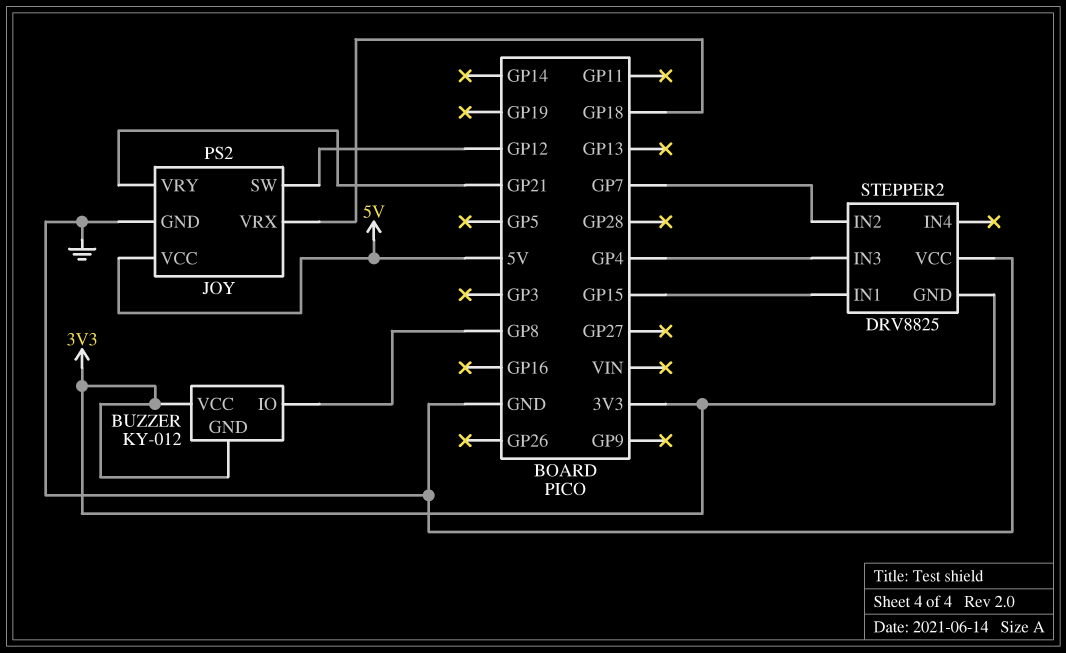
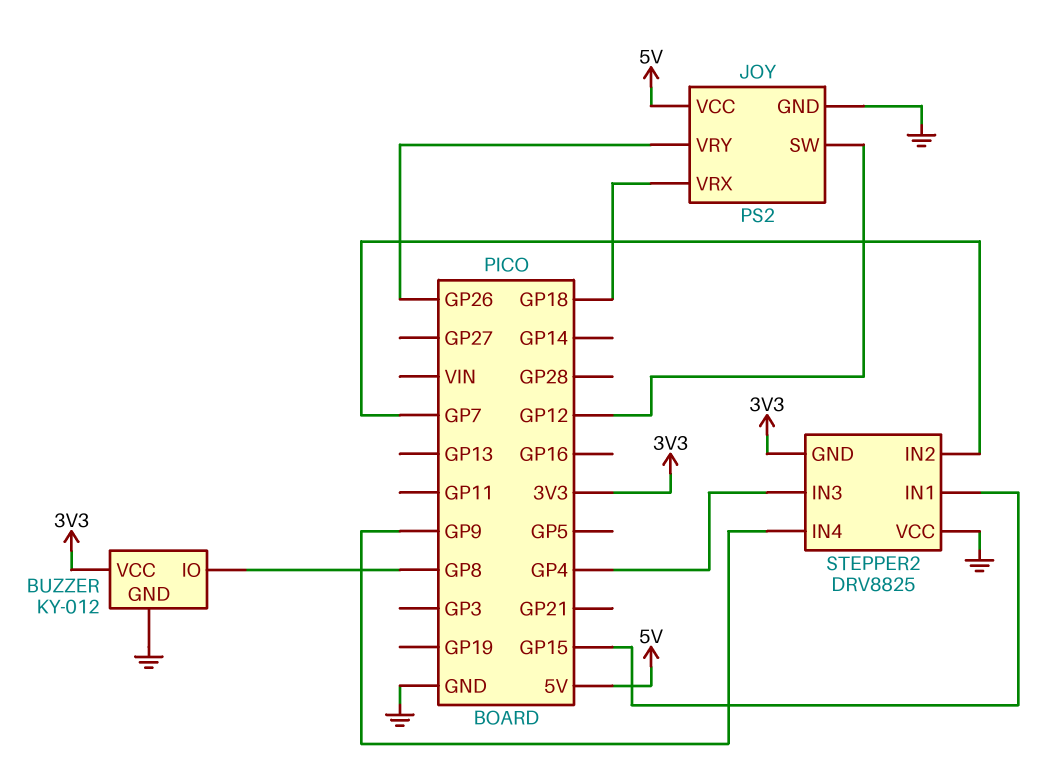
BUZZER pin GND: 3V3 -> GND
JOY pin VRY: GP21 -> GP26
STEPPER2 pin IN4: none -> GP9

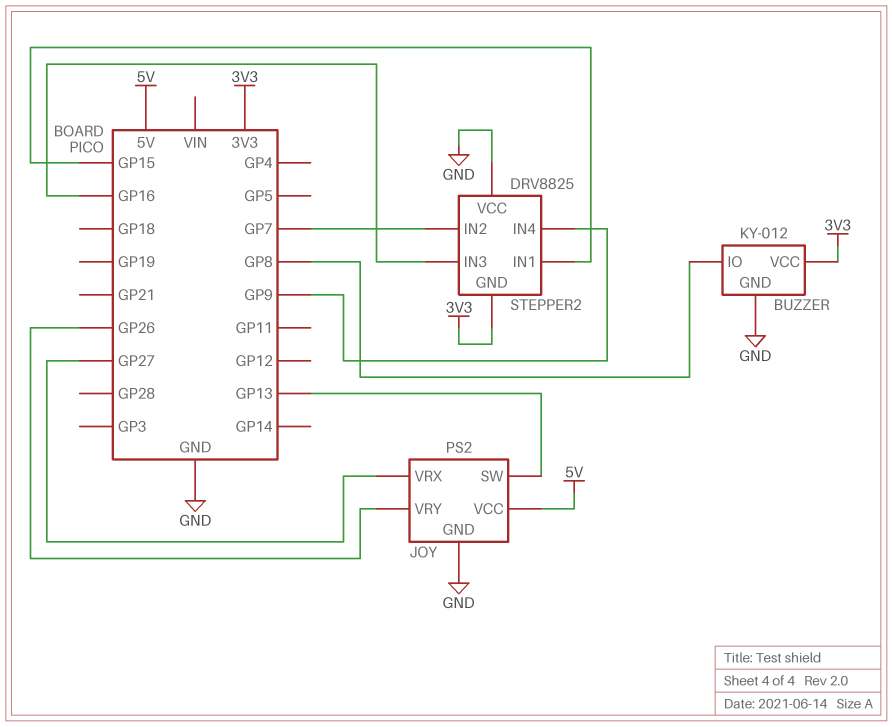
JOY pin SW: GP12 -> GP13
JOY pin VRX: GP18 -> GP27
STEPPER2 pin IN3: GP4 -> GP16

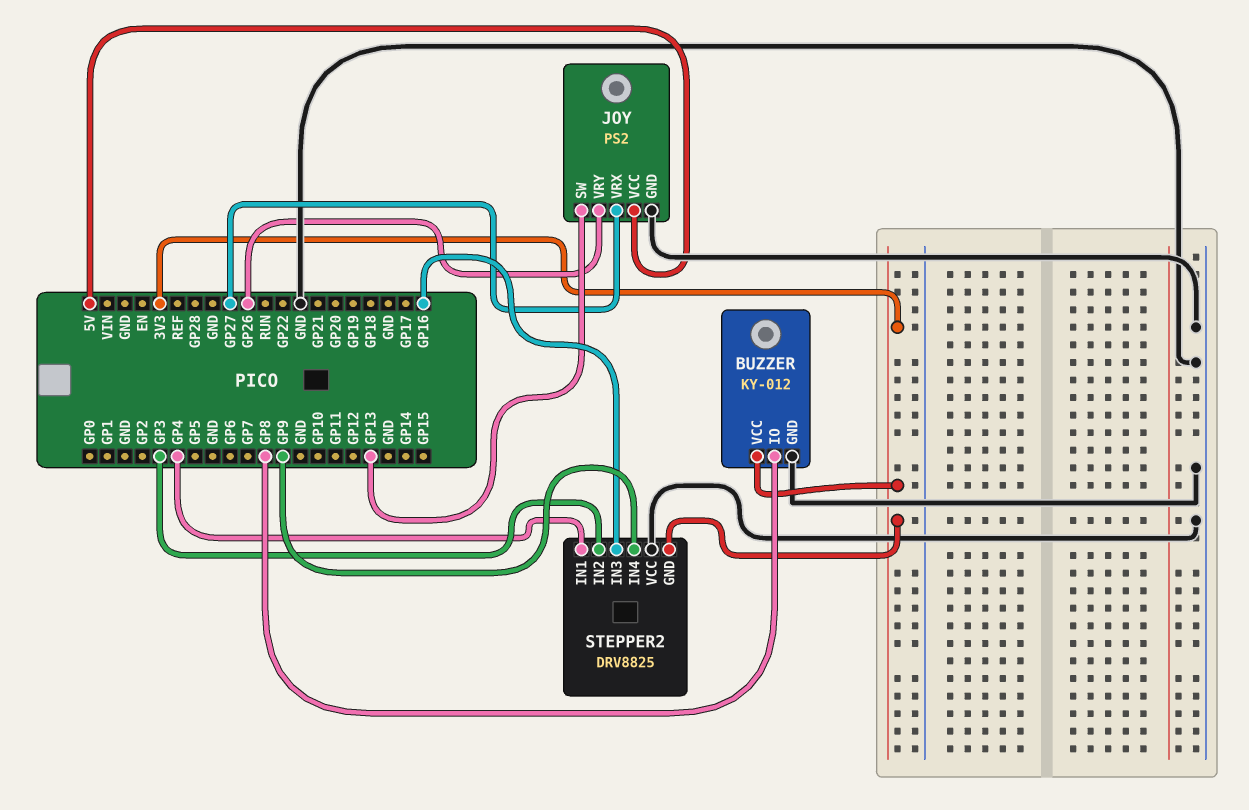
STEPPER2 pin IN1: GP15 -> GP4
STEPPER2 pin IN2: GP7 -> GP3

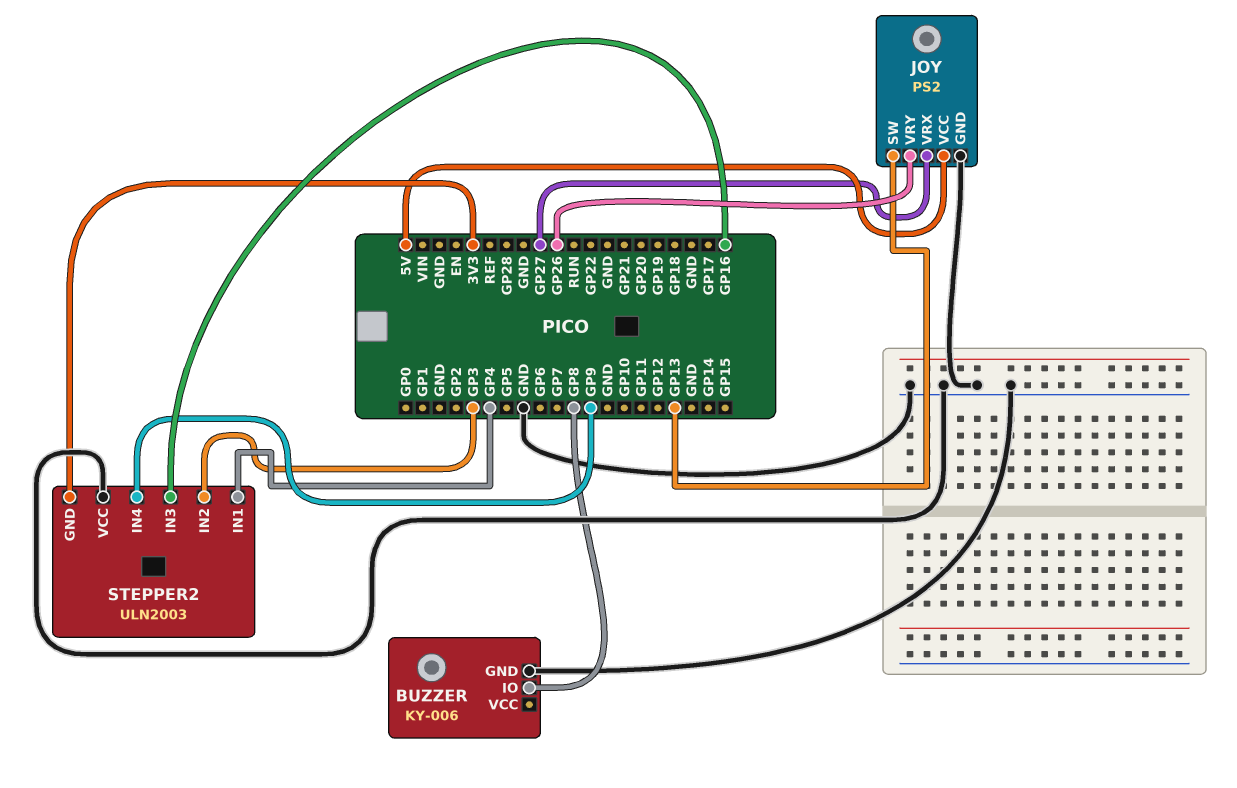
BUZZER: KY-012 -> KY-006
BUZZER pin VCC: 3V3 -> none
STEPPER2: DRV8825 -> ULN2003

